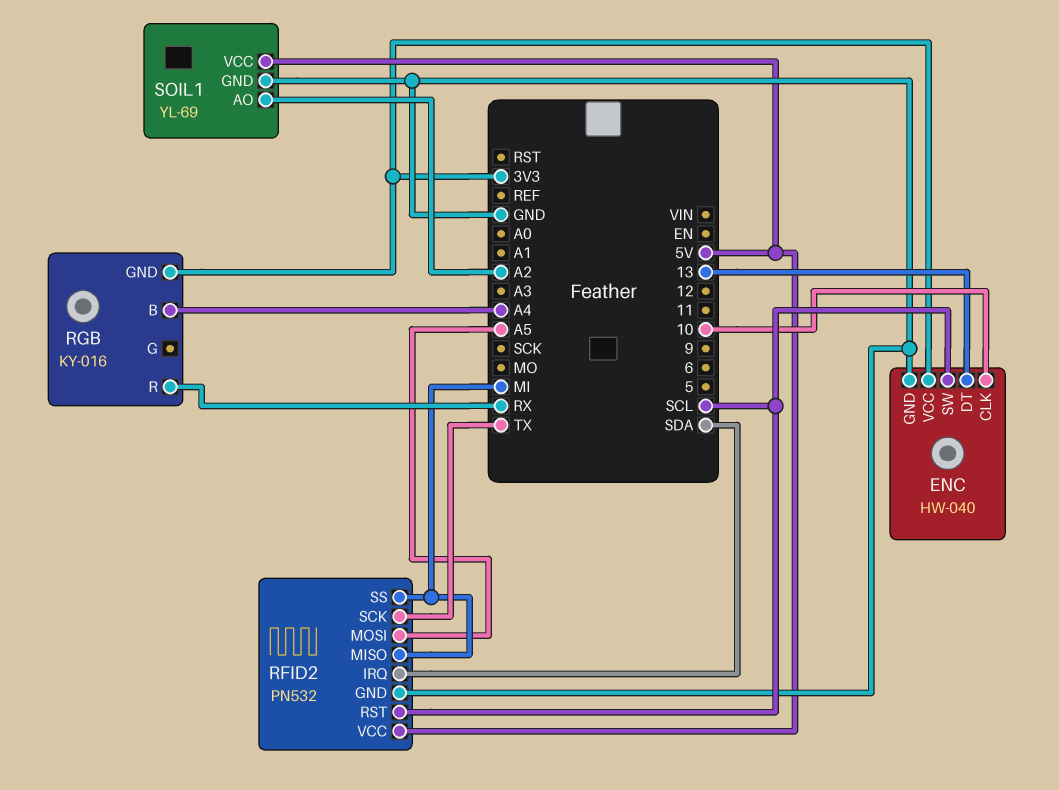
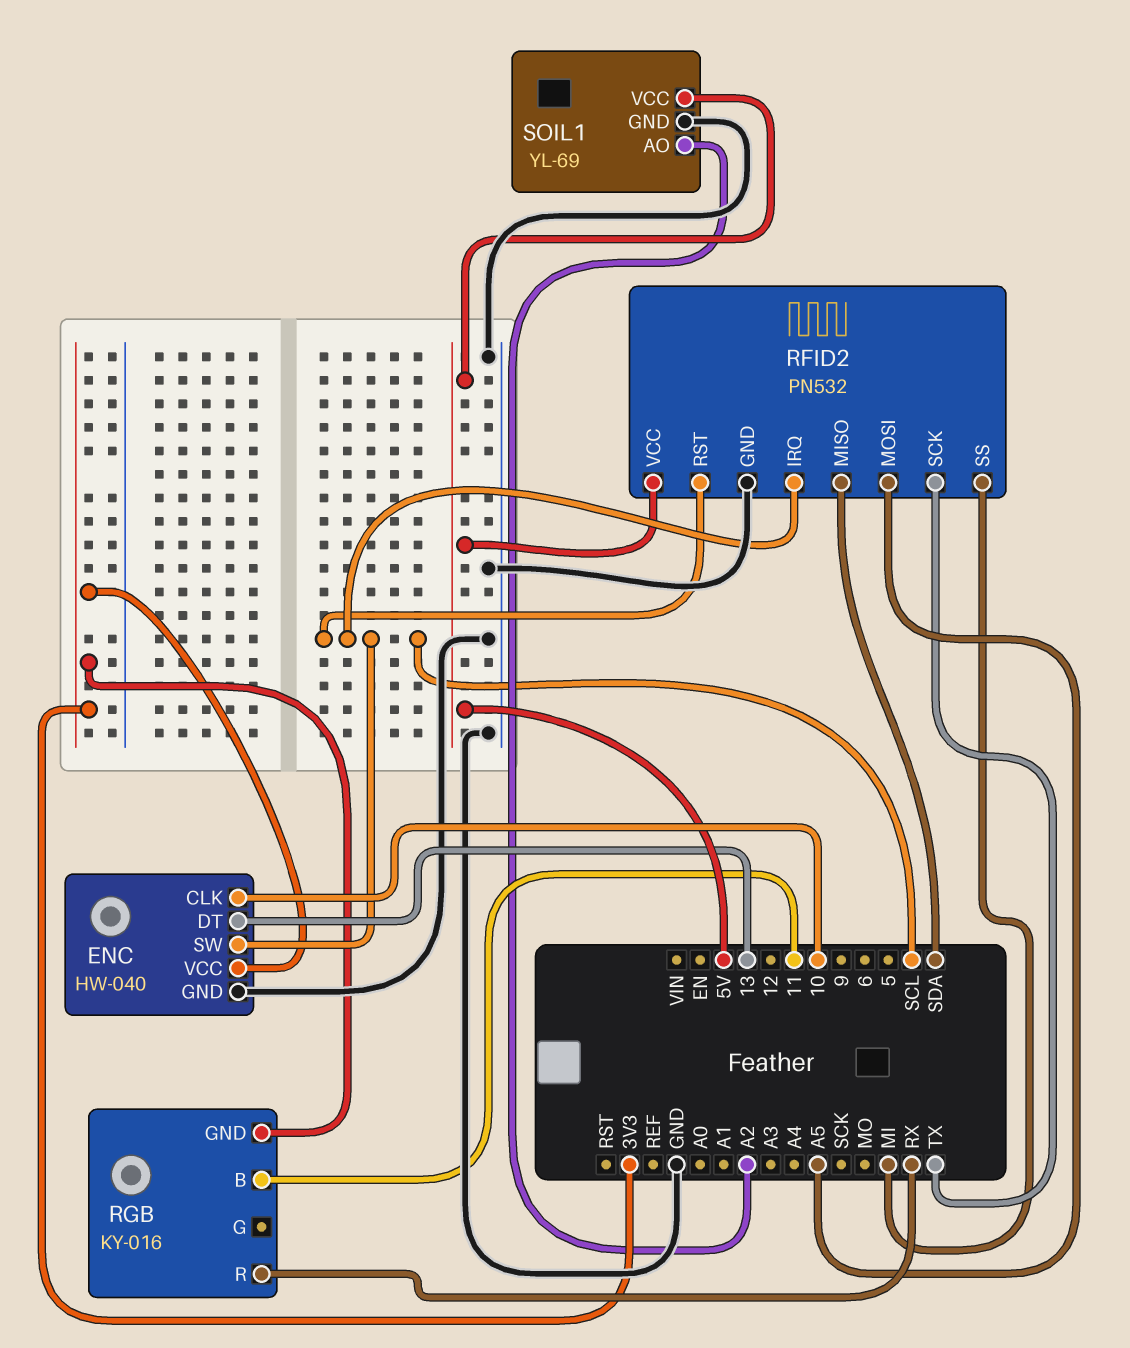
RFID2 pin IRQ: SDA -> SCL
RFID2 pin MISO: MI -> SDA
RGB pin B: A4 -> 11

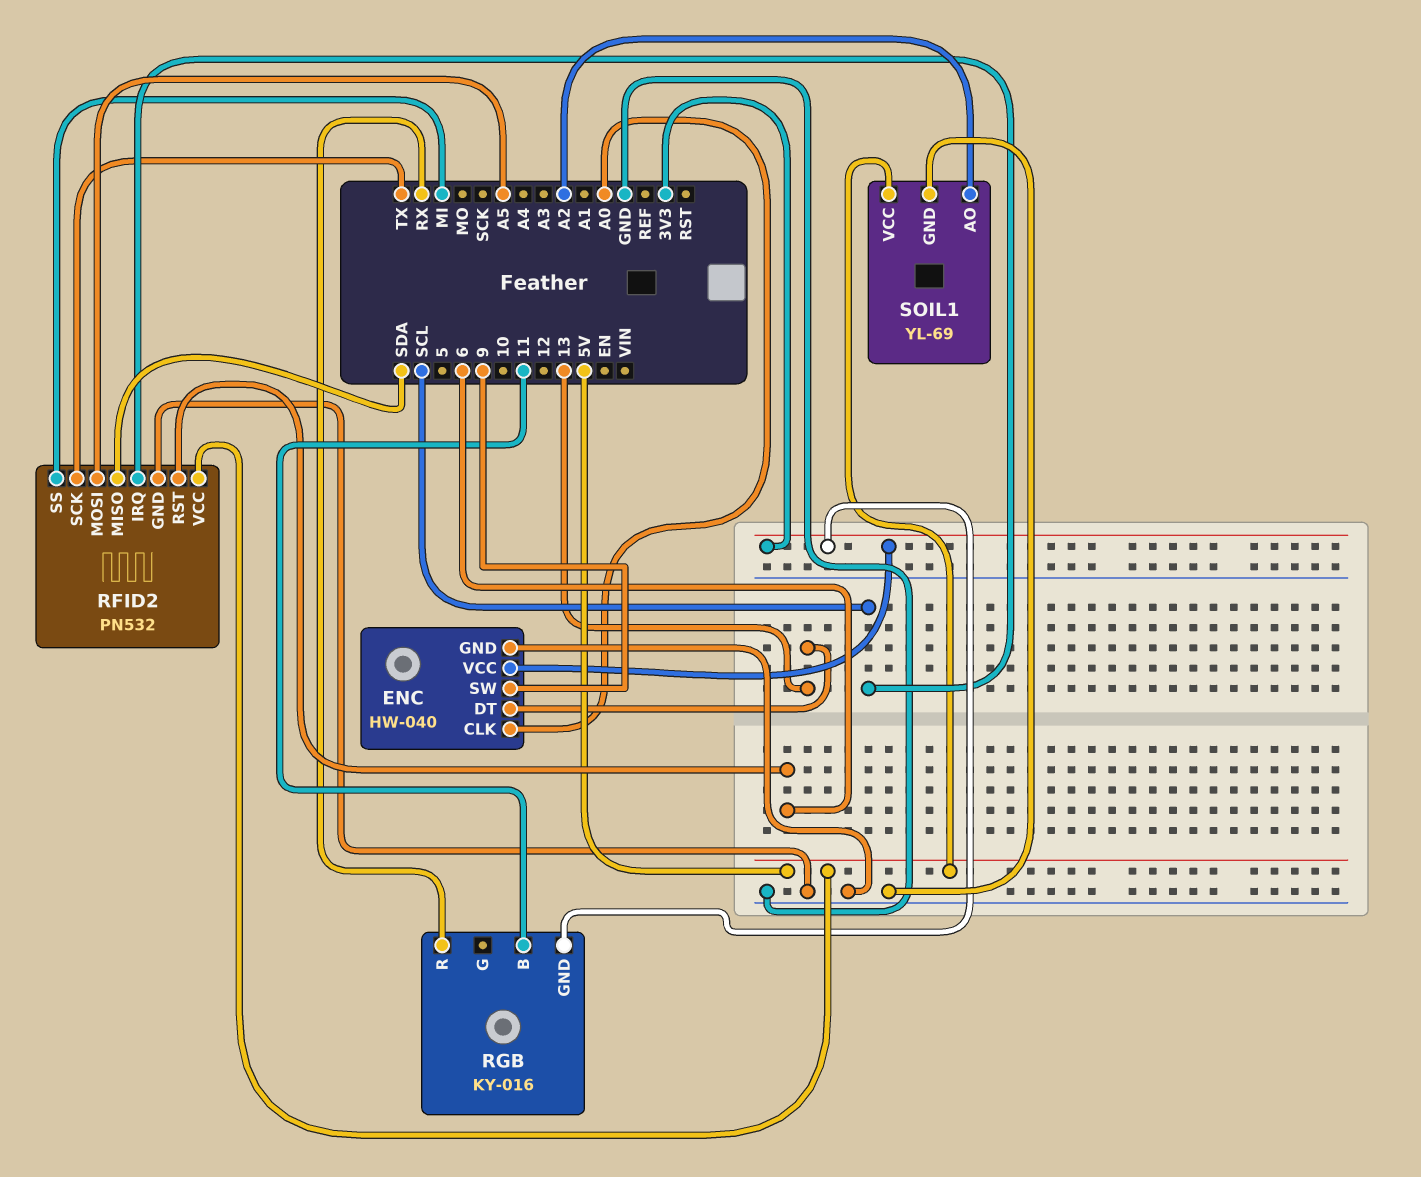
ENC pin CLK: 10 -> A0
ENC pin SW: SCL -> 9
RFID2 pin RST: SCL -> 6

